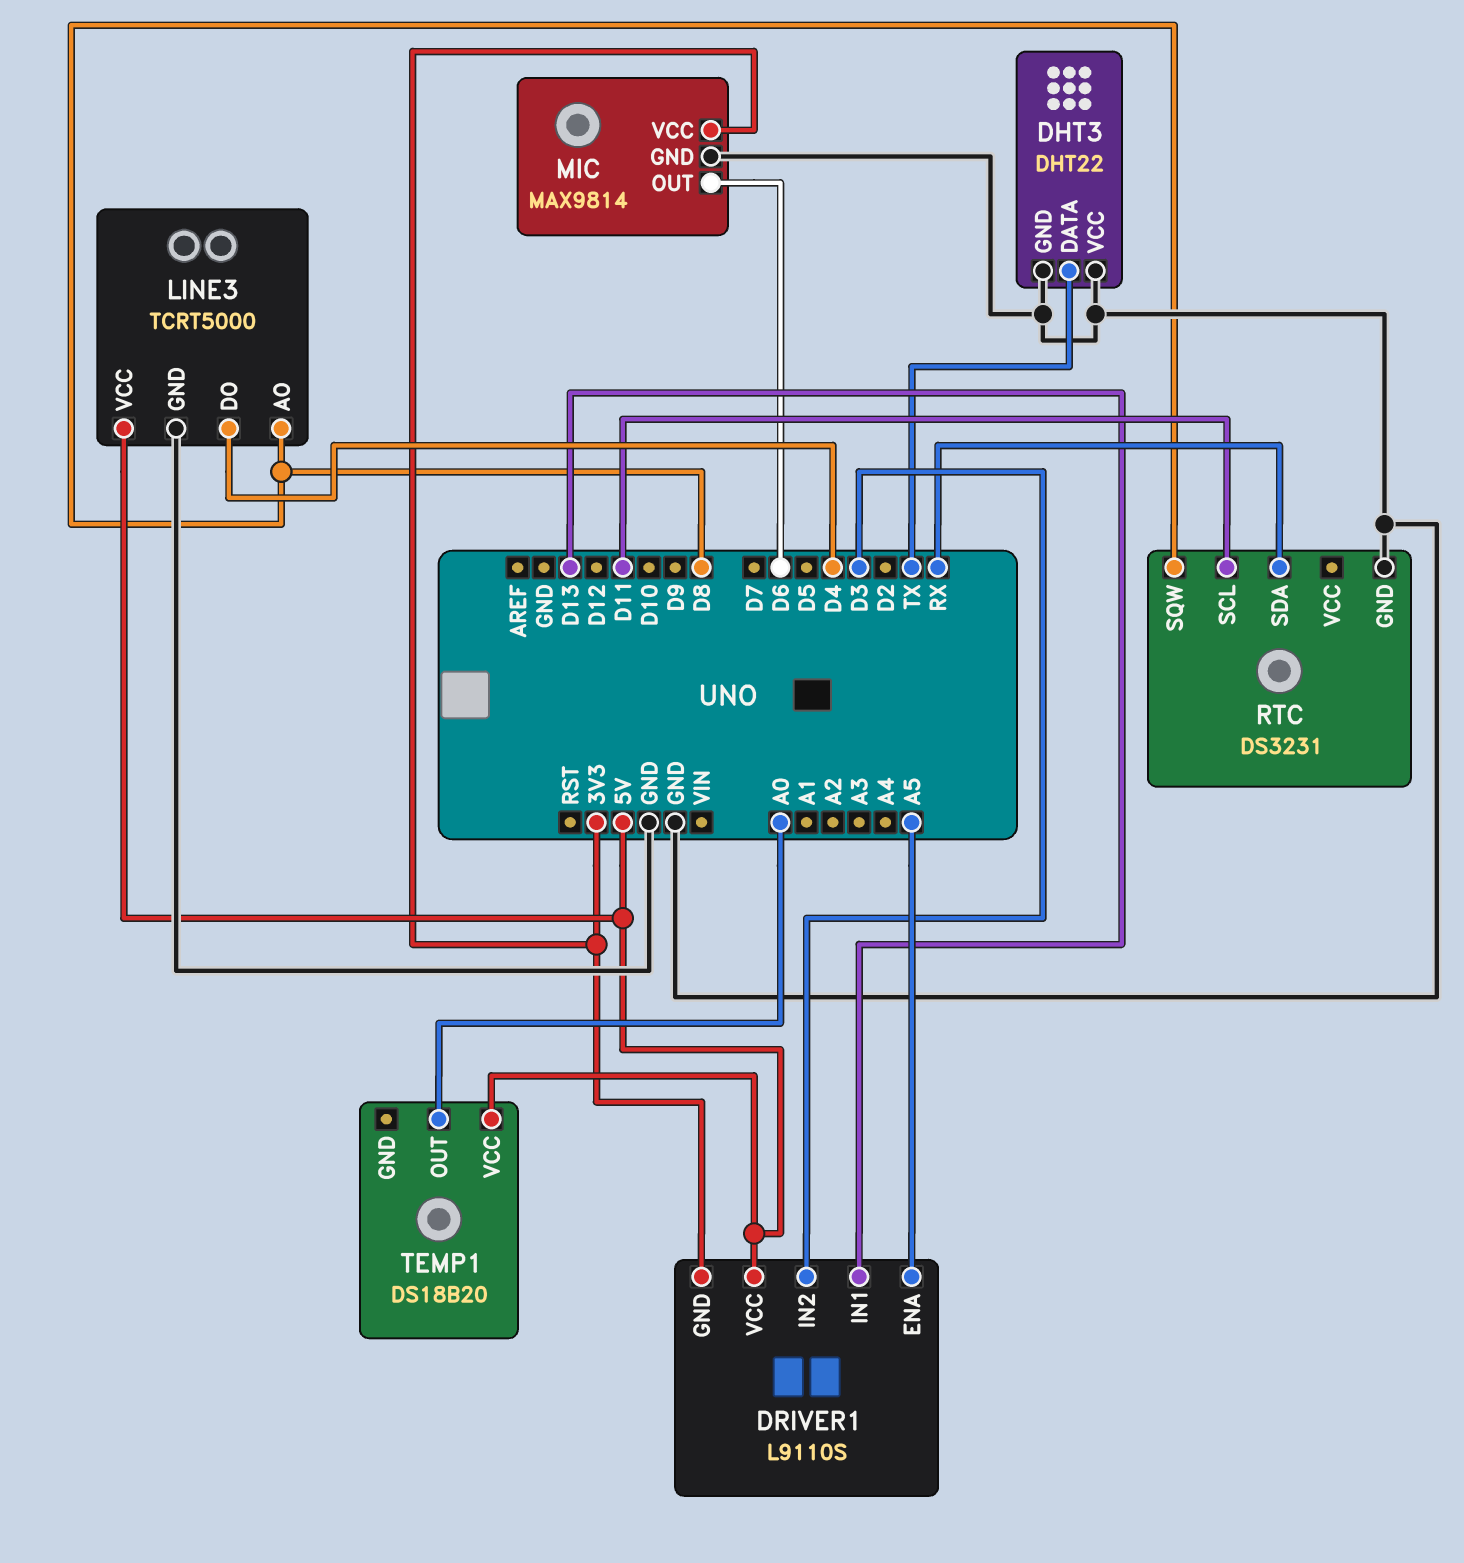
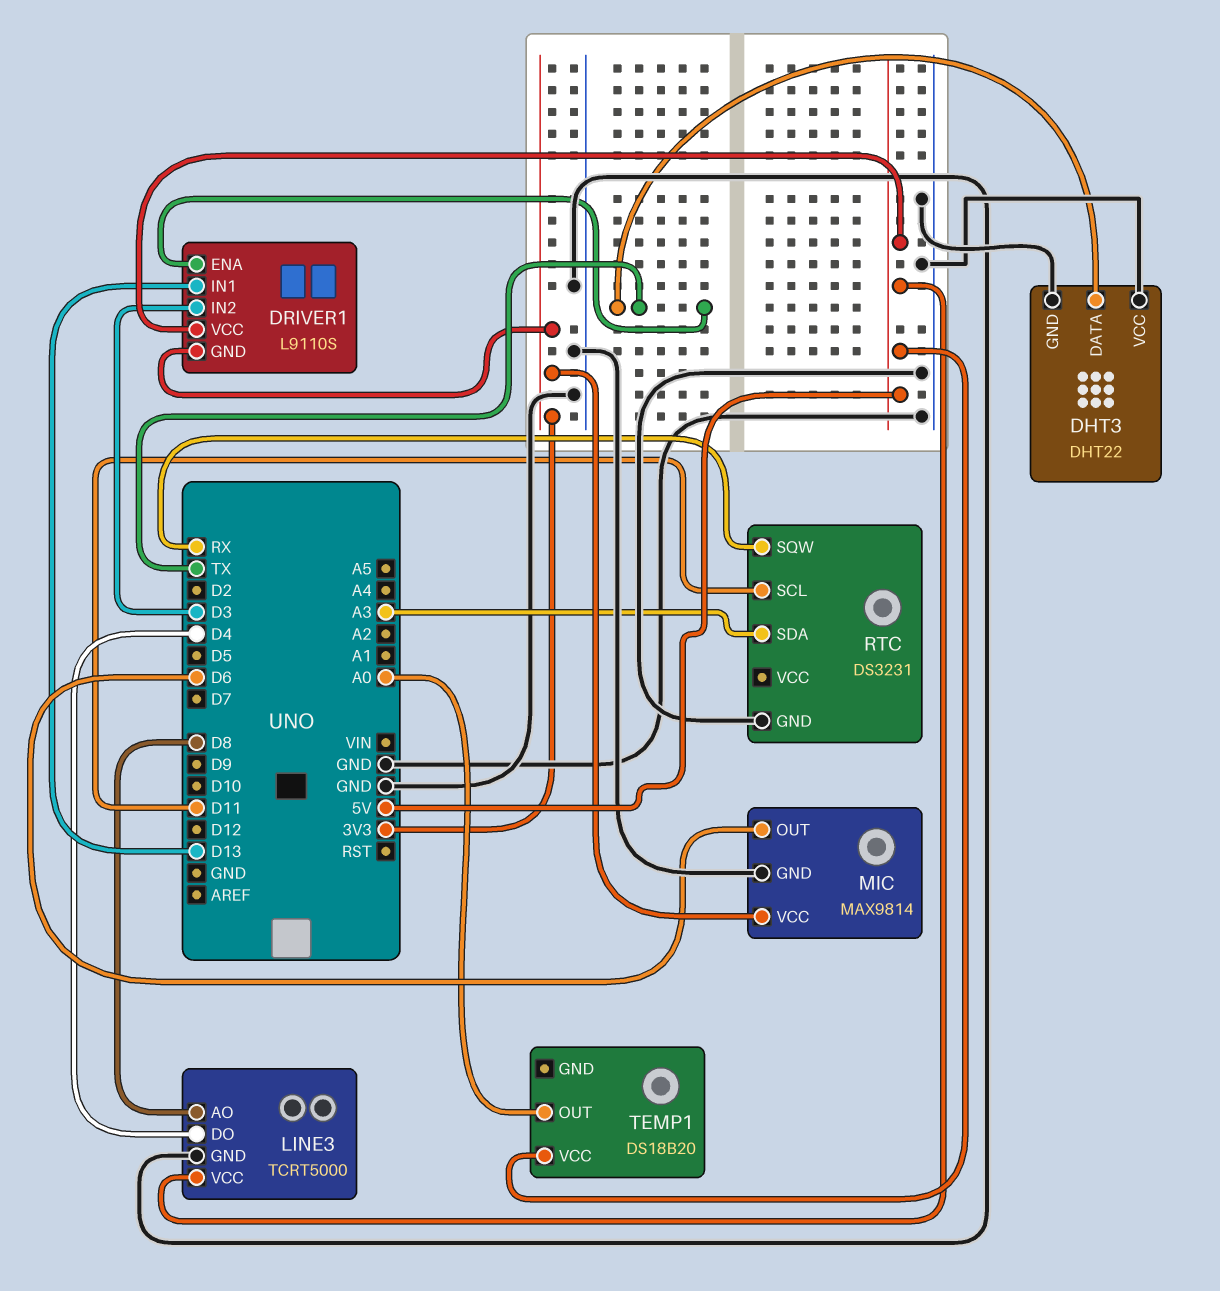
DRIVER1 pin ENA: A5 -> TX
RTC pin SDA: RX -> A3
RTC pin SQW: D8 -> RX

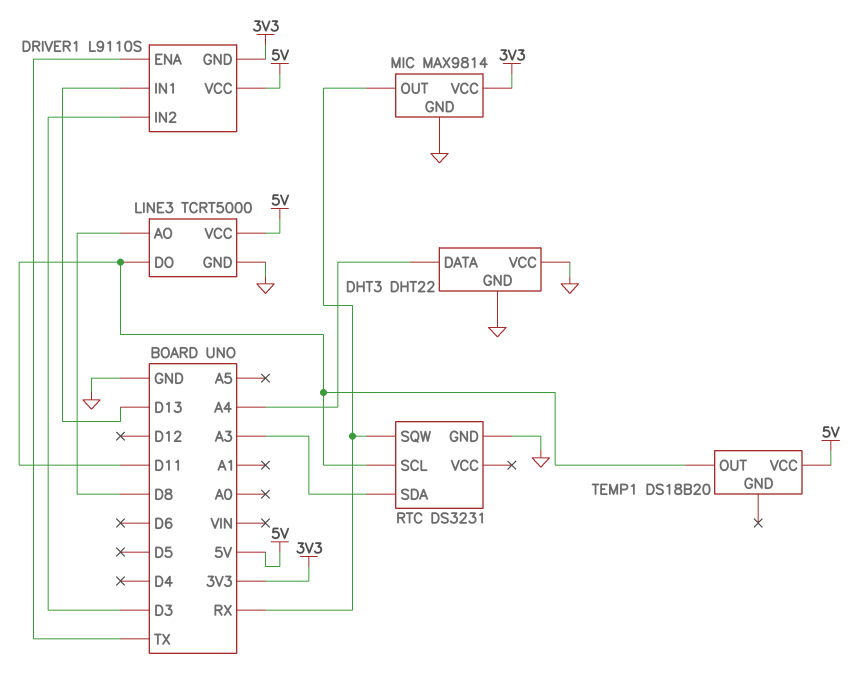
DHT3 pin DATA: TX -> A4
LINE3 pin DO: D4 -> D11
MIC pin OUT: D6 -> RX
TEMP1 pin OUT: A0 -> D11

